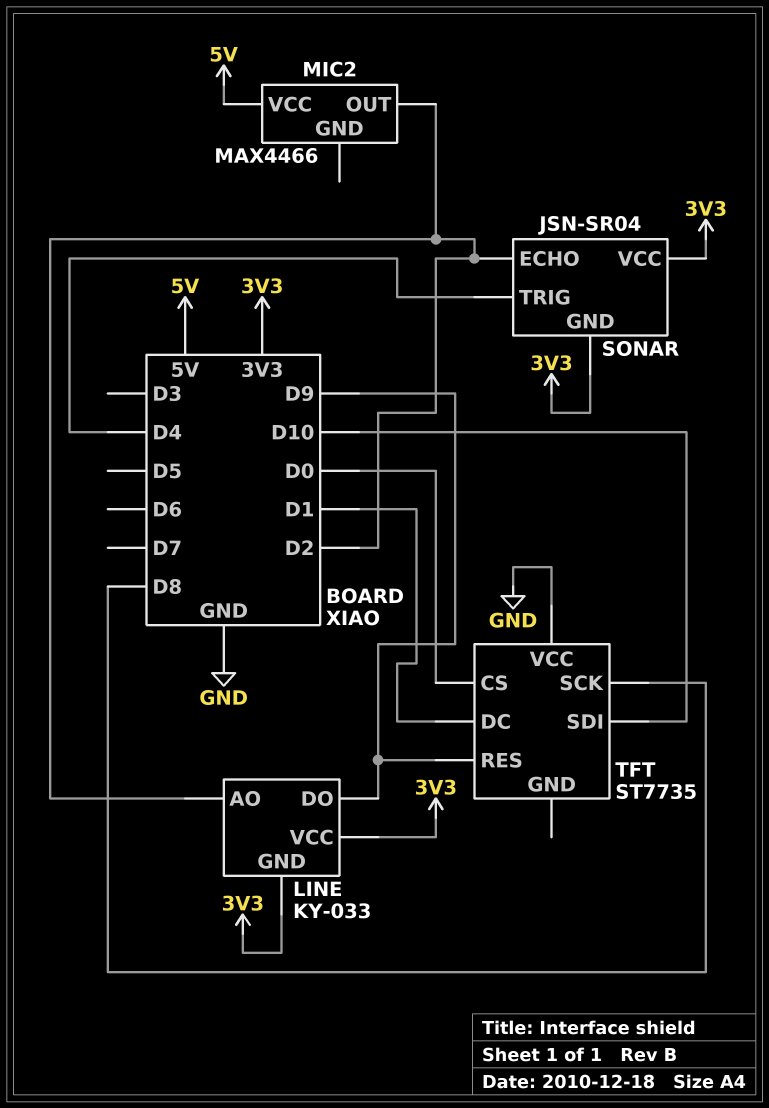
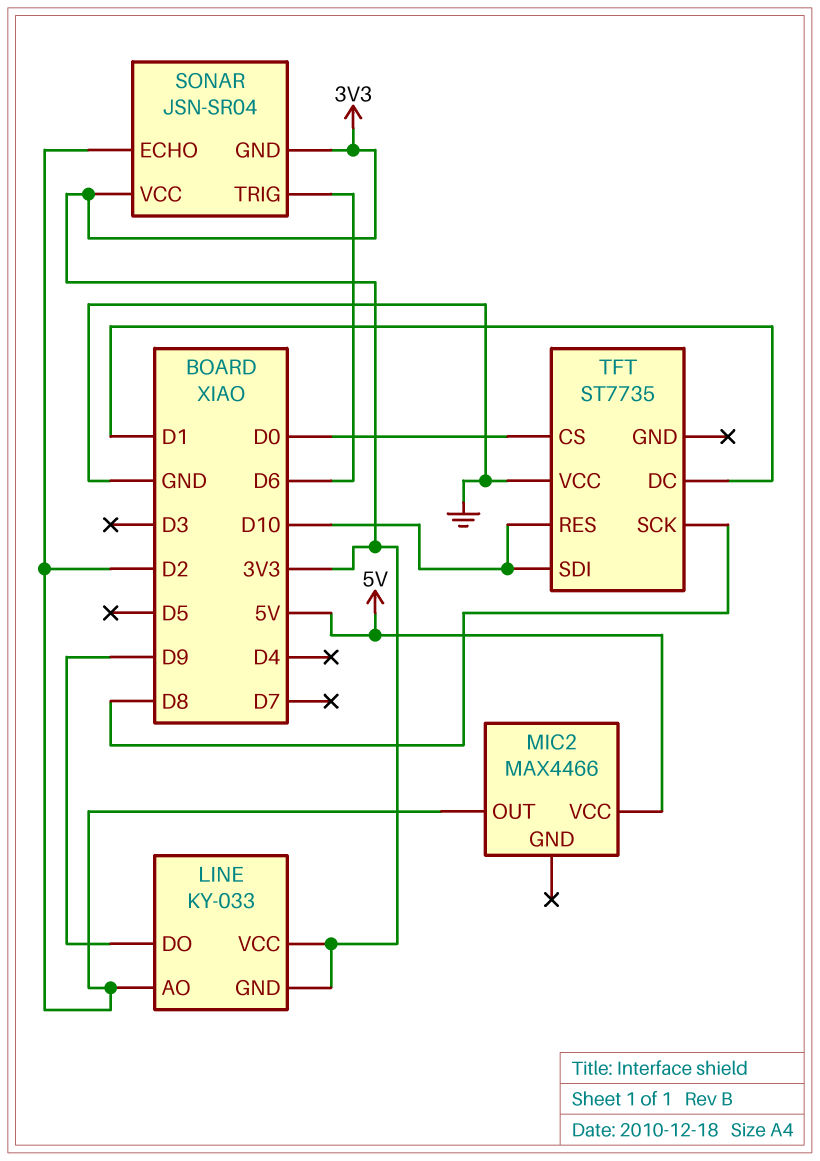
SONAR pin TRIG: D4 -> D6
TFT pin RES: D9 -> D10

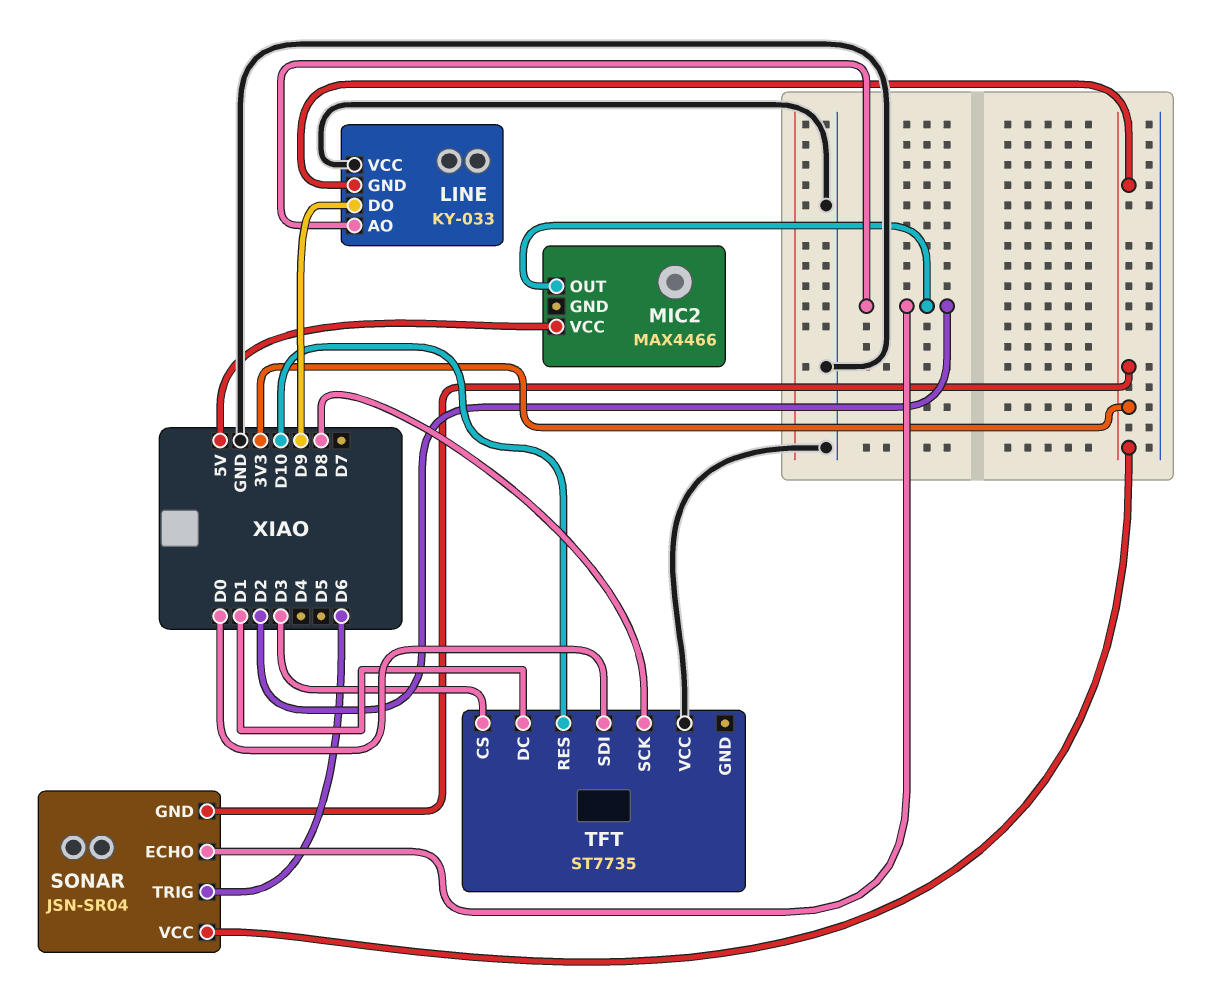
LINE pin VCC: 3V3 -> GND
TFT pin CS: D0 -> D3
TFT pin SDI: D10 -> D0

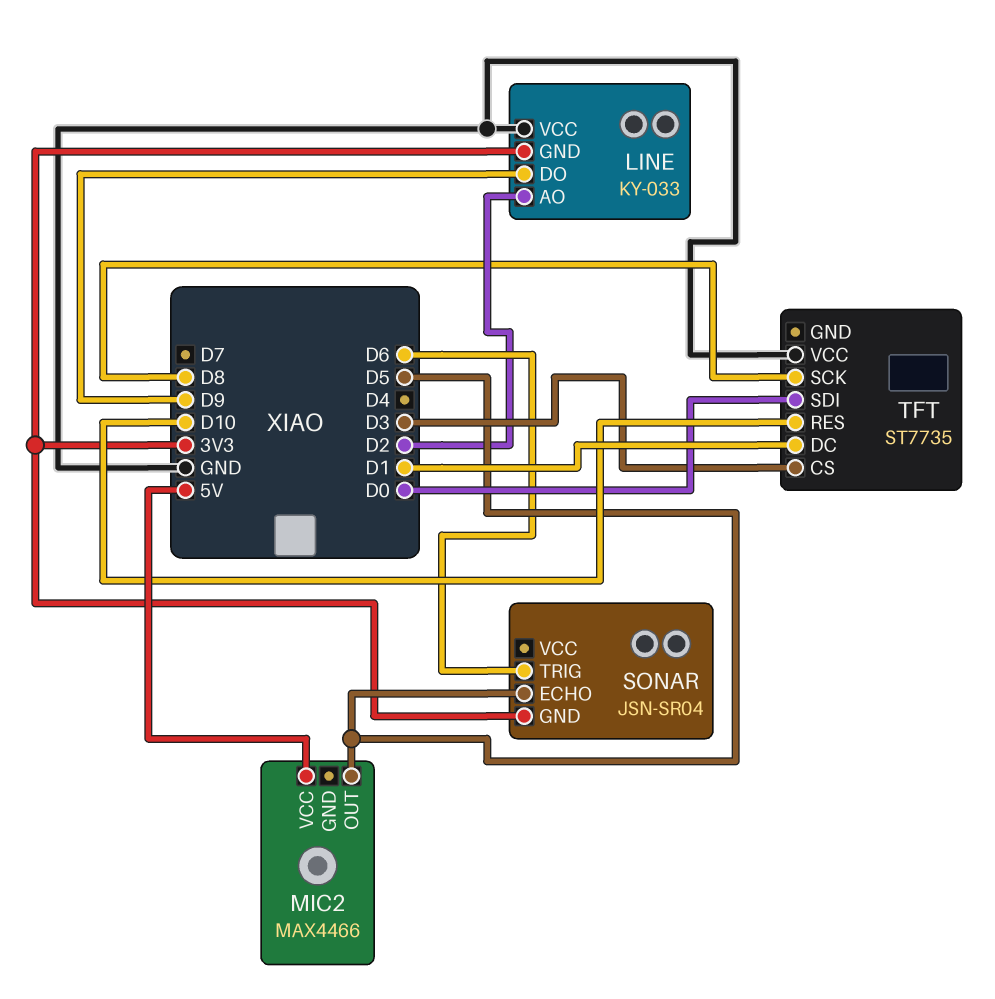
MIC2 pin OUT: D2 -> D5
SONAR pin ECHO: D2 -> D5
SONAR pin VCC: 3V3 -> none

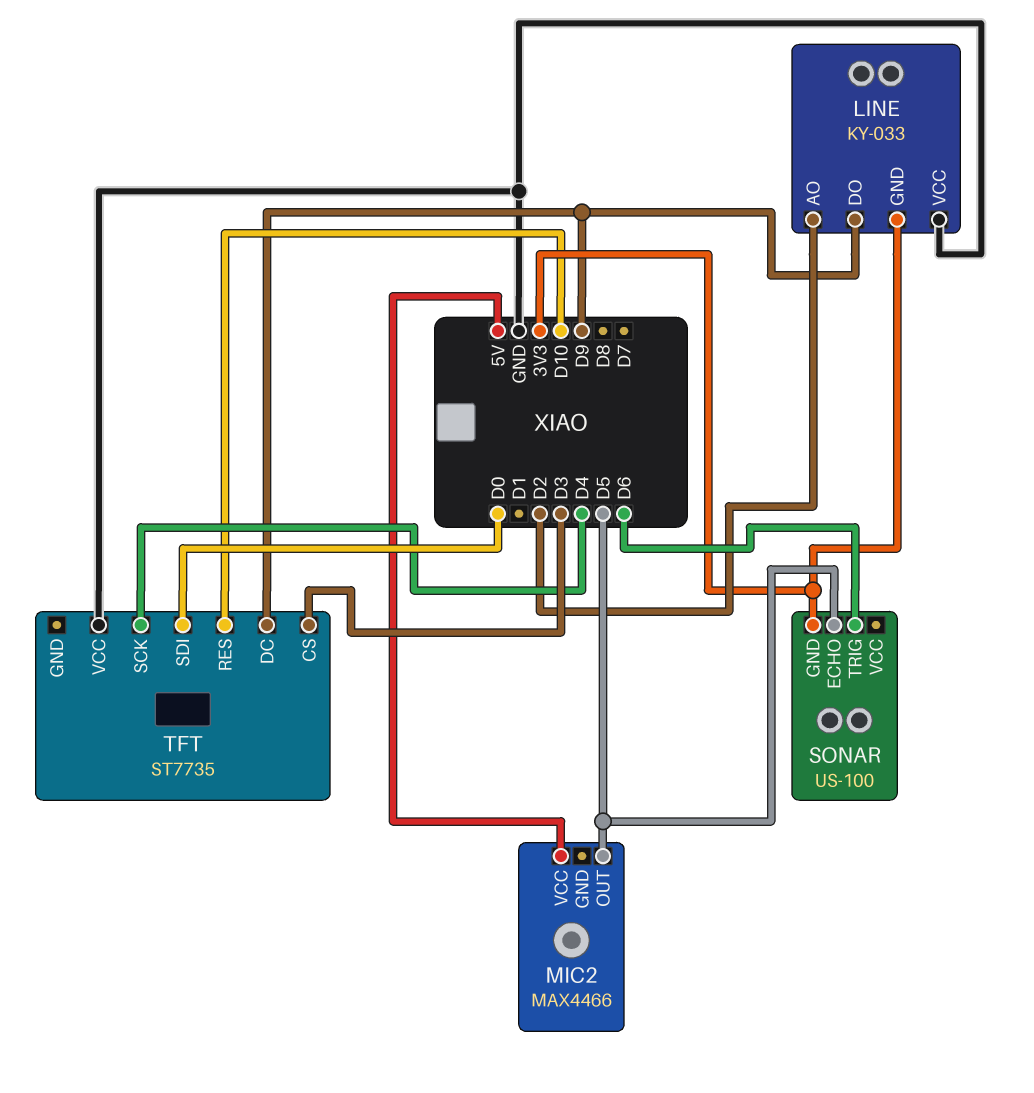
SONAR: JSN-SR04 -> US-100
TFT pin DC: D1 -> D9
TFT pin SCK: D8 -> D4

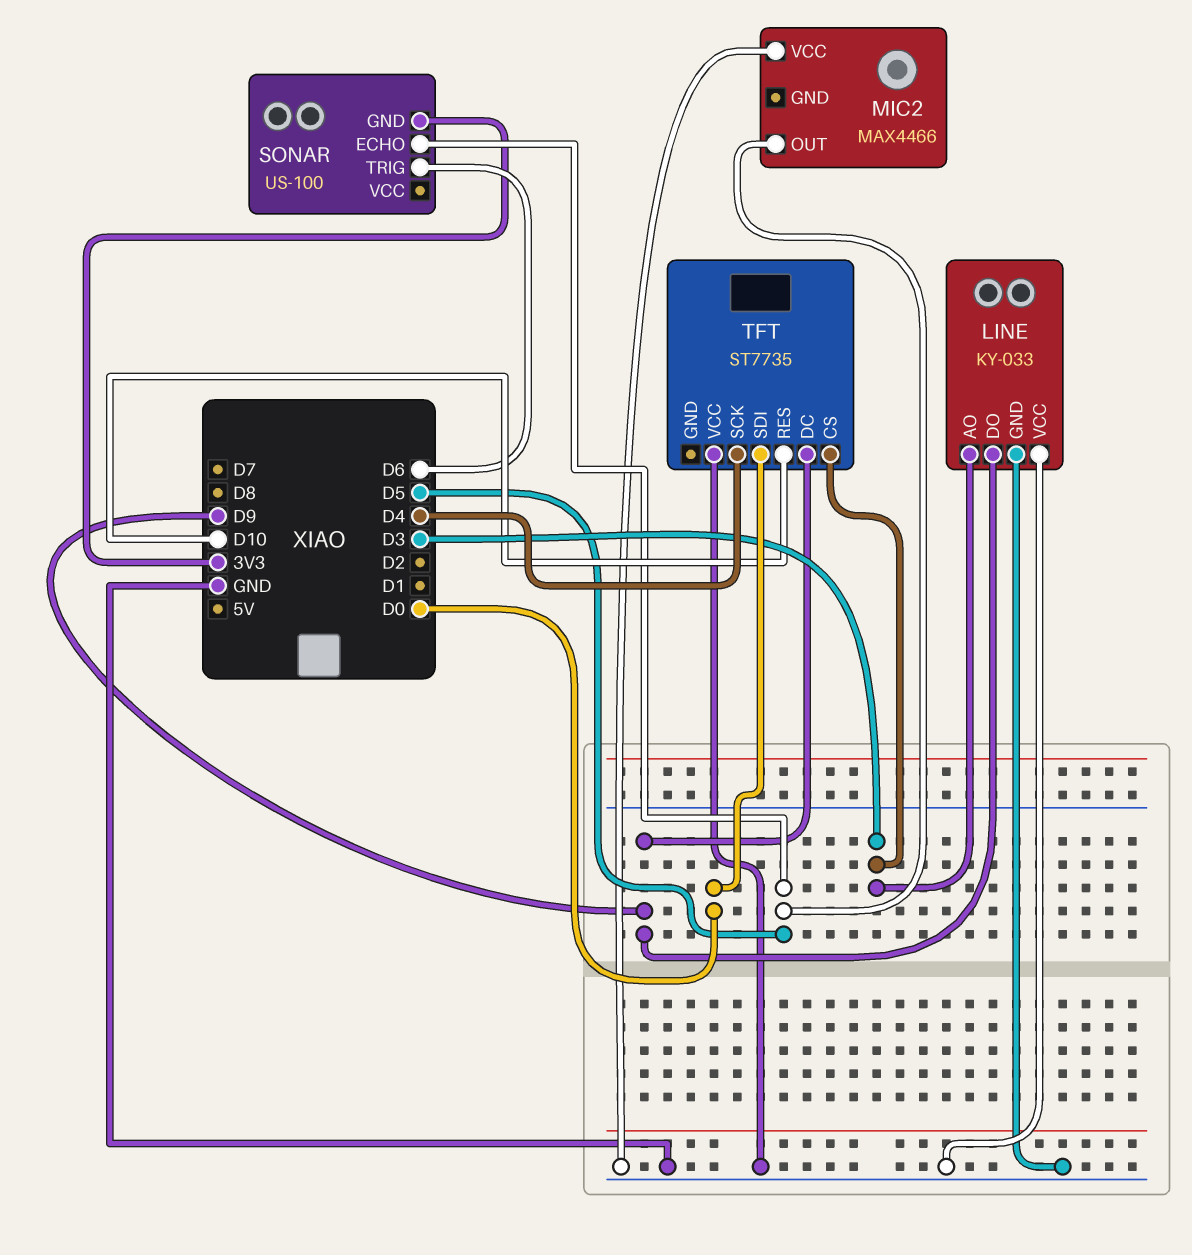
LINE pin AO: D2 -> D3
LINE pin GND: 3V3 -> GND
MIC2 pin VCC: 5V -> GND

